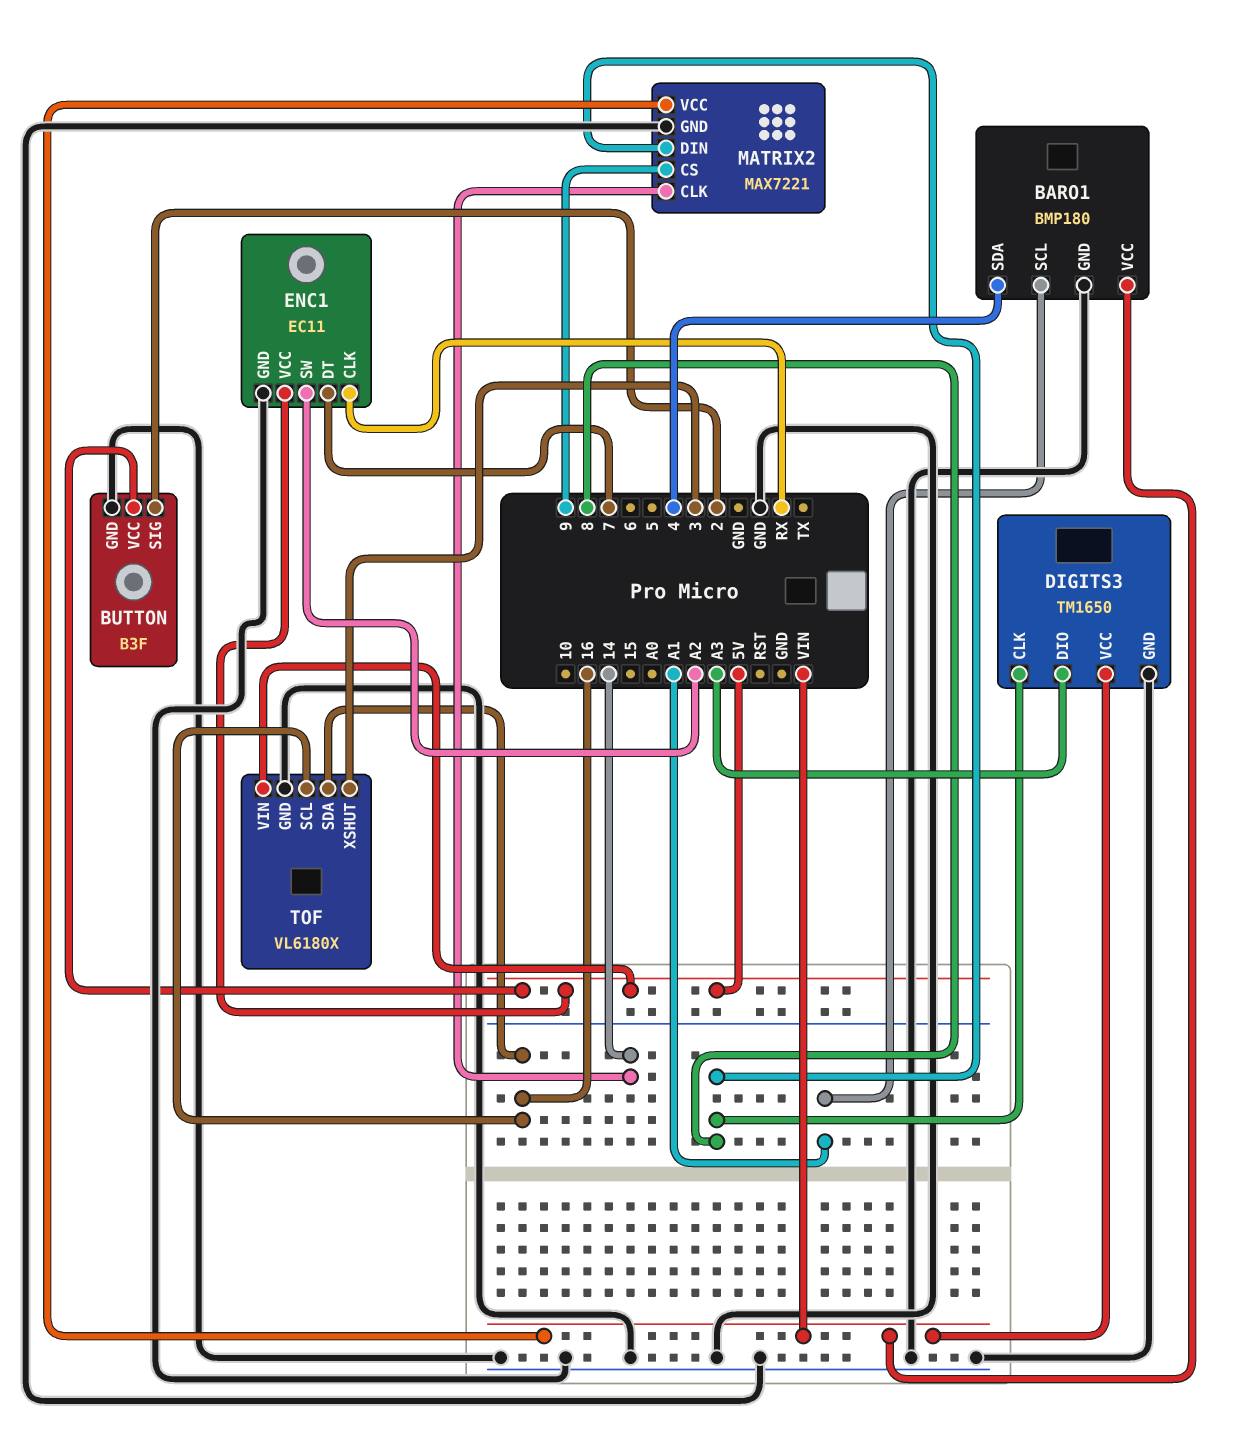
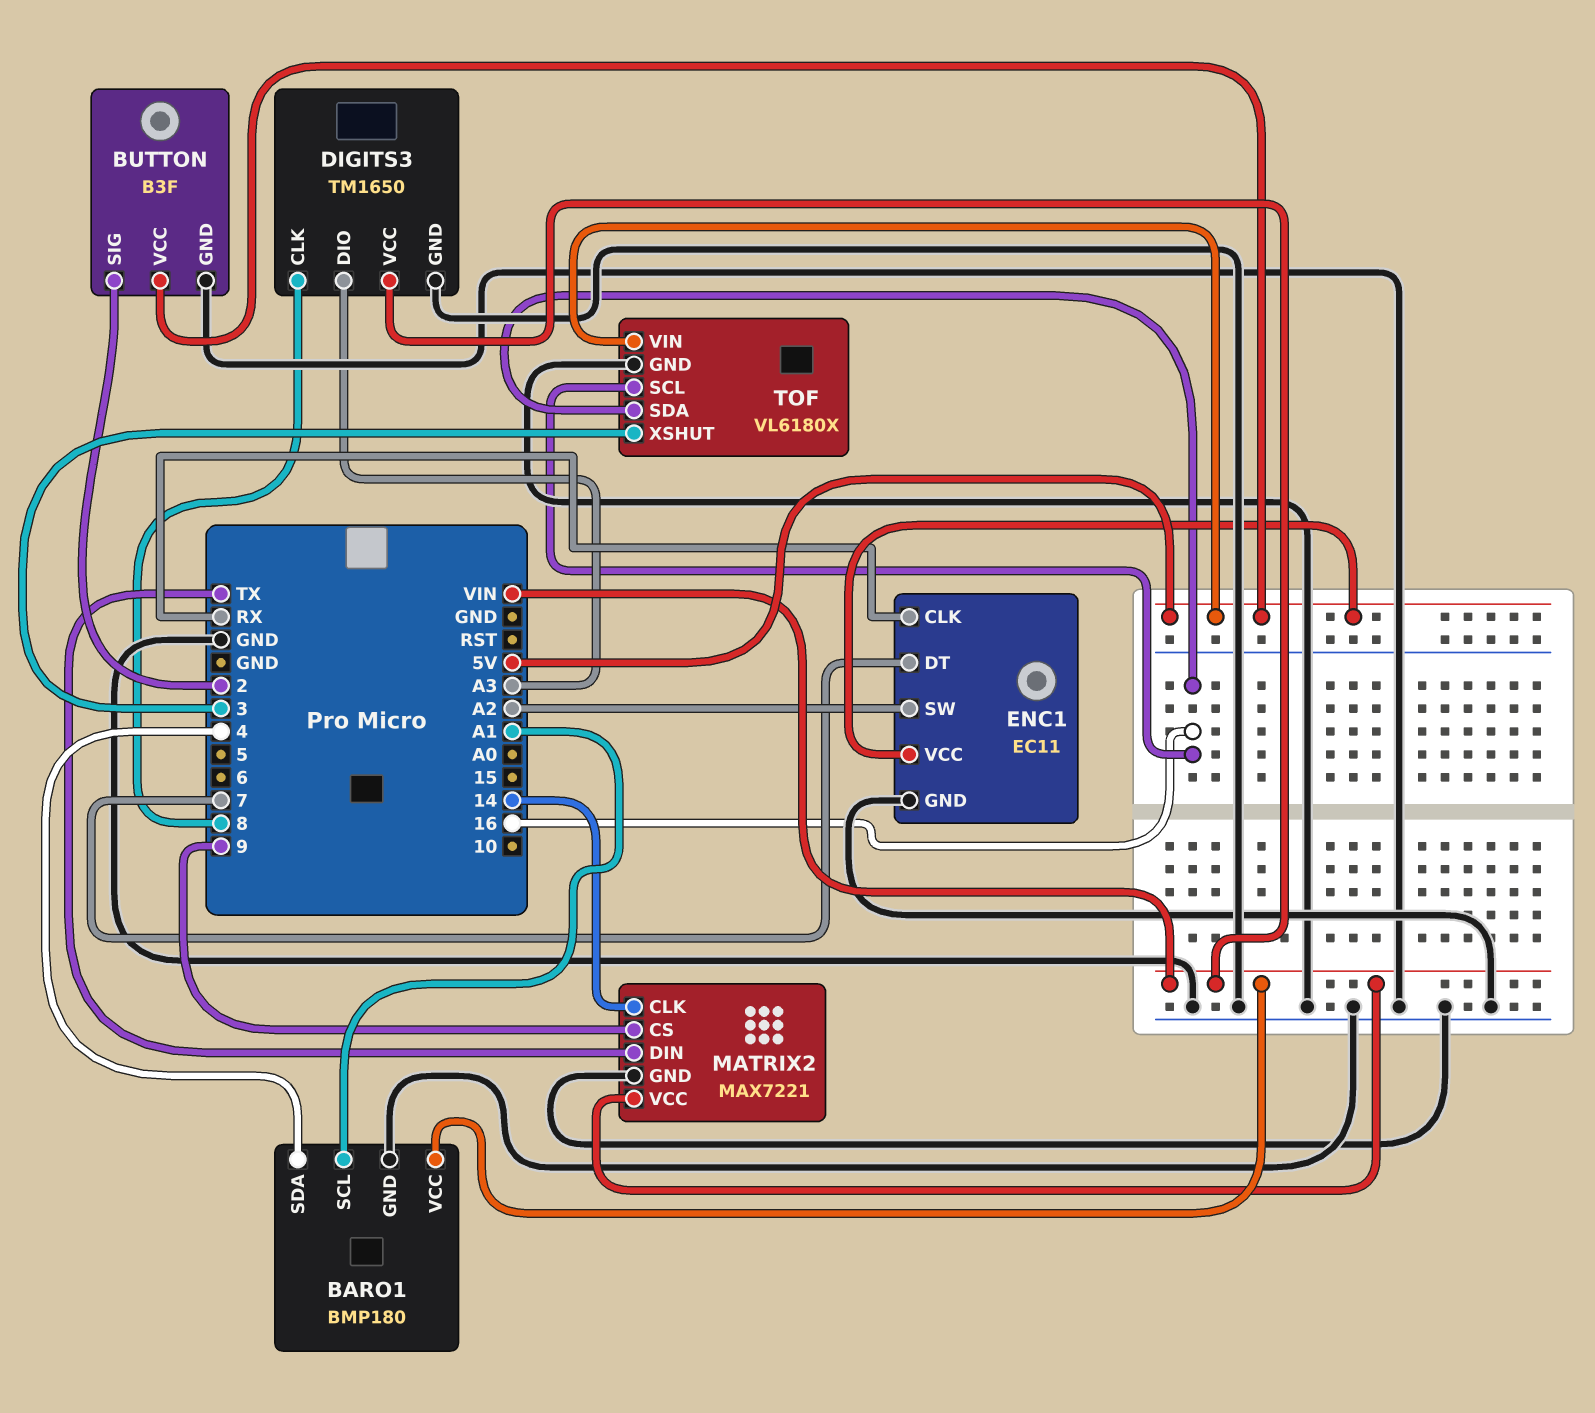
MATRIX2 pin DIN: 8 -> TX

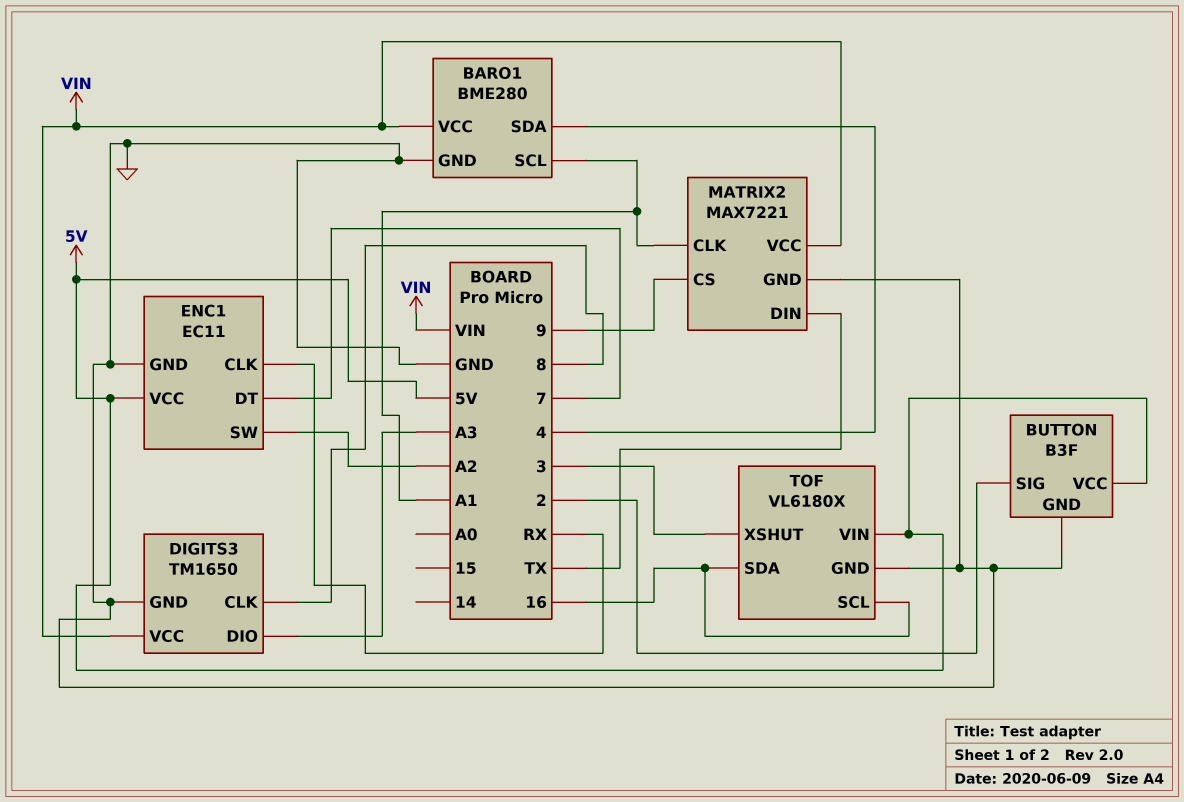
BARO1: BMP180 -> BME280
MATRIX2 pin CLK: 14 -> A1

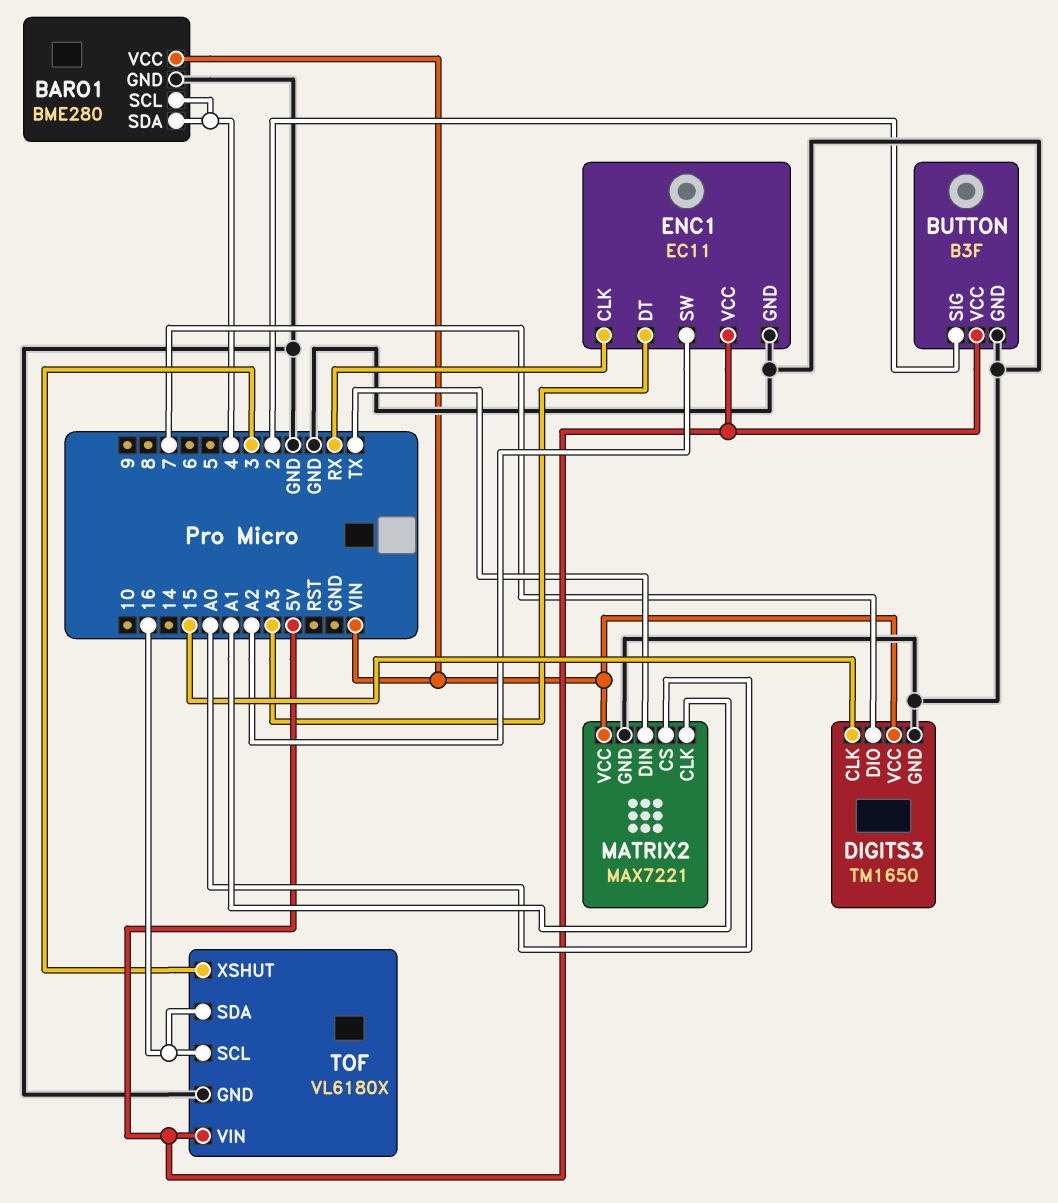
BARO1 pin SCL: A1 -> 4
DIGITS3 pin CLK: 8 -> 15
DIGITS3 pin DIO: A3 -> 7
ENC1 pin DT: 7 -> A3
MATRIX2 pin CS: 9 -> A0

